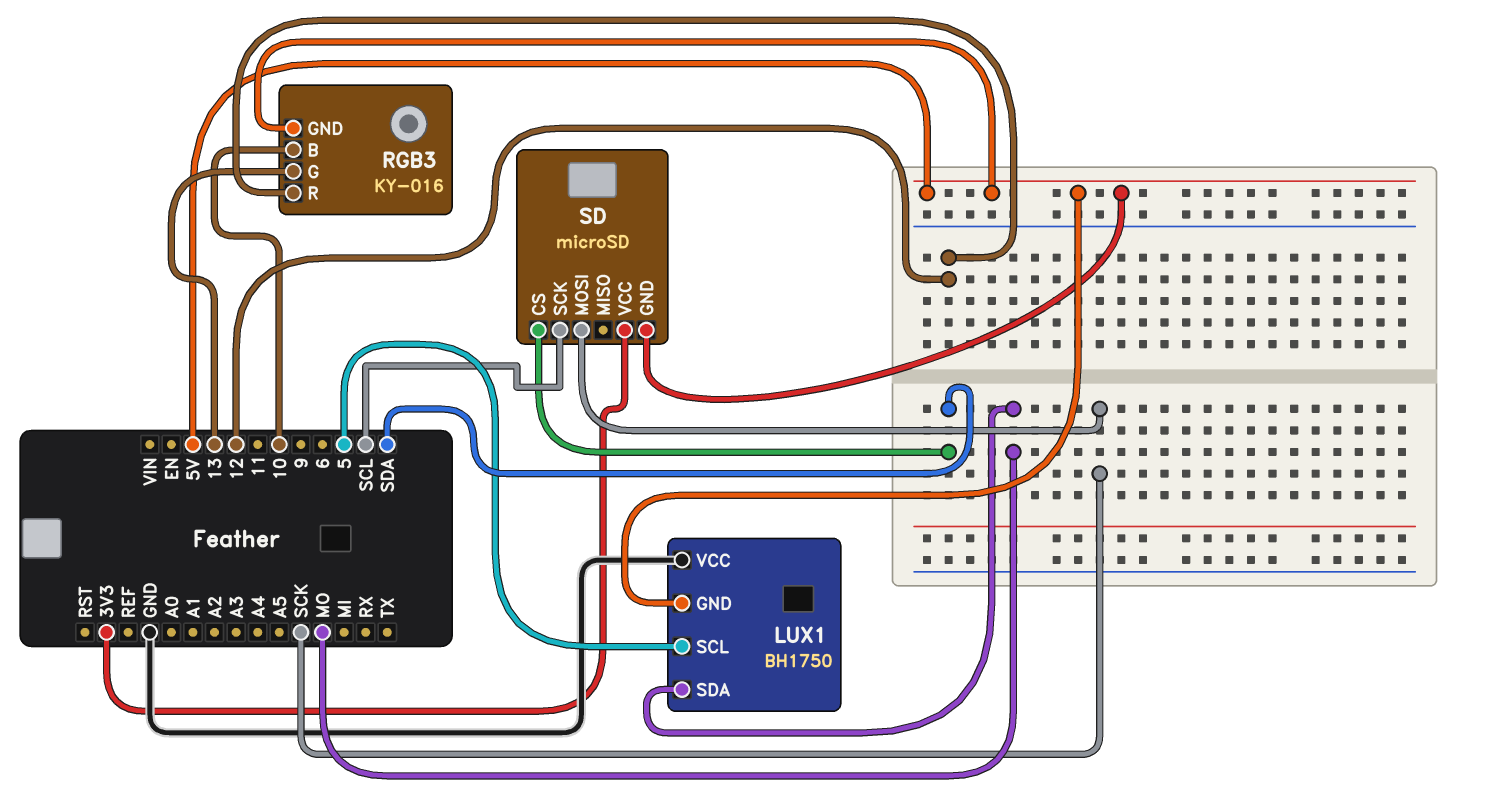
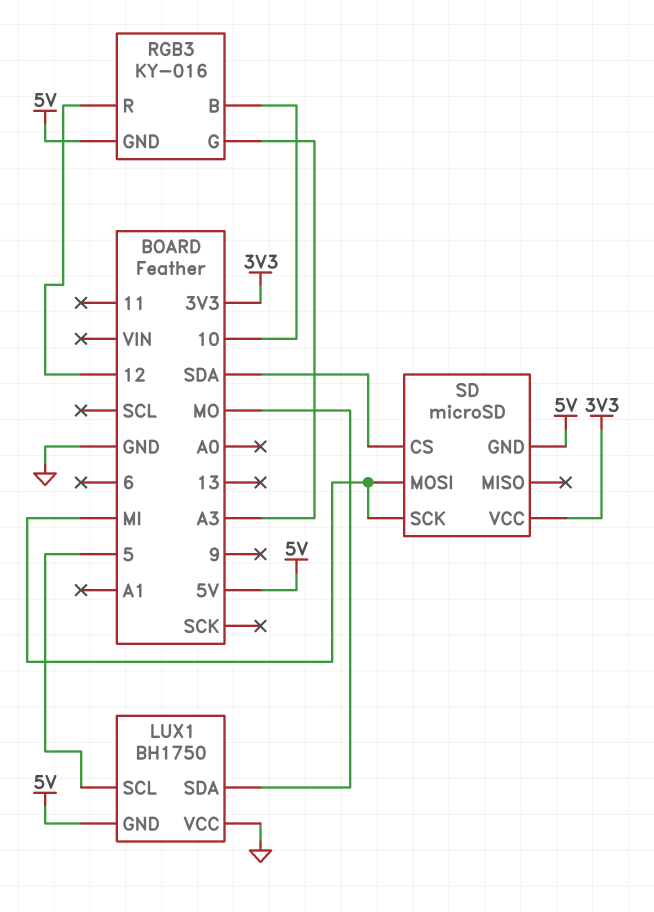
RGB3 pin G: 13 -> A3
SD pin MOSI: SCK -> MI
SD pin SCK: SCL -> MI

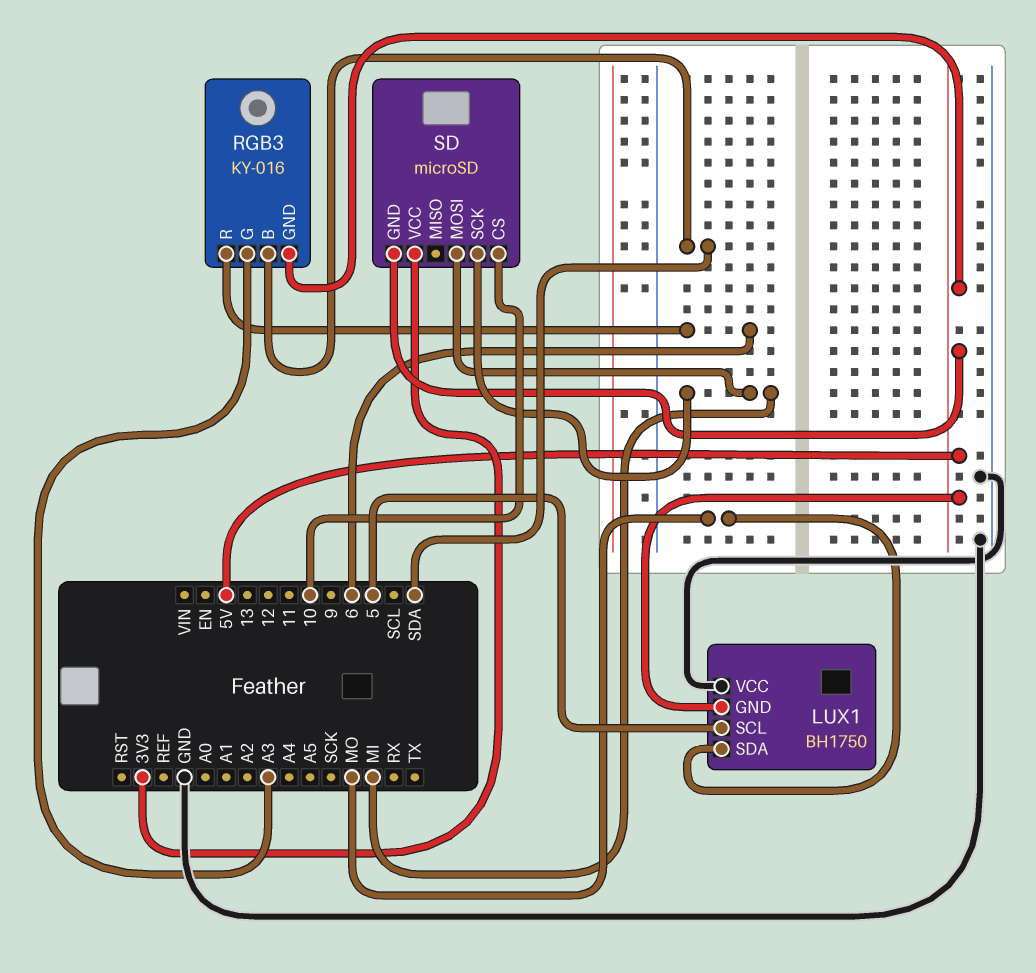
RGB3 pin B: 10 -> SDA
RGB3 pin R: 12 -> 6
SD pin CS: SDA -> 10

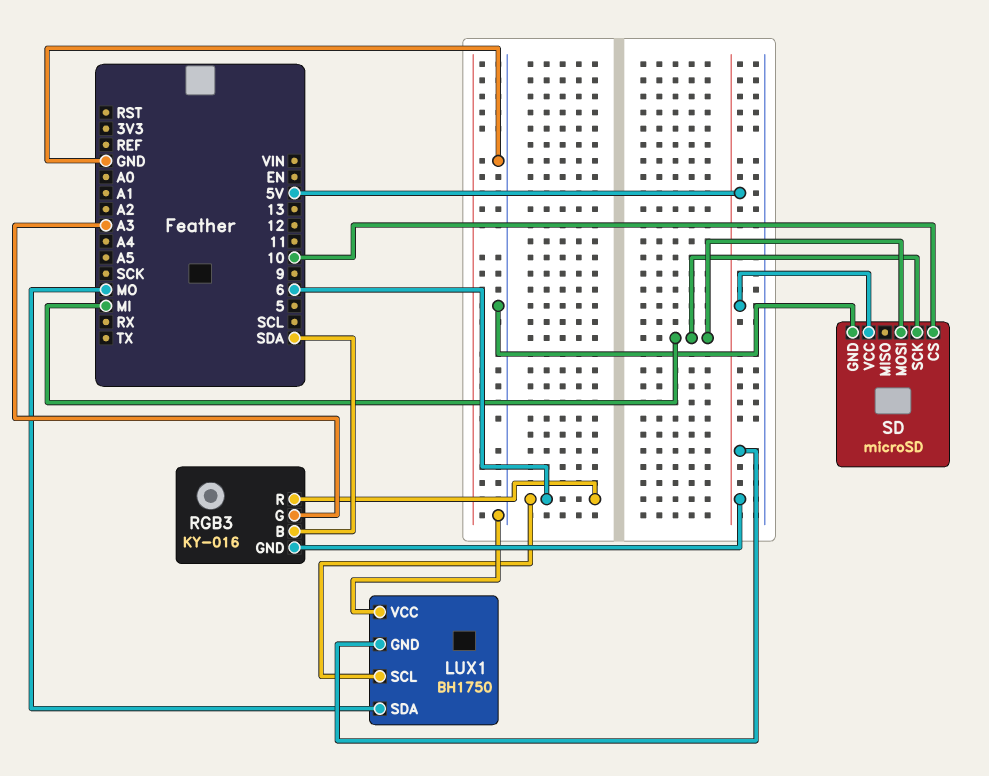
LUX1 pin SCL: 5 -> 6
SD pin GND: 5V -> GND
SD pin VCC: 3V3 -> 5V

